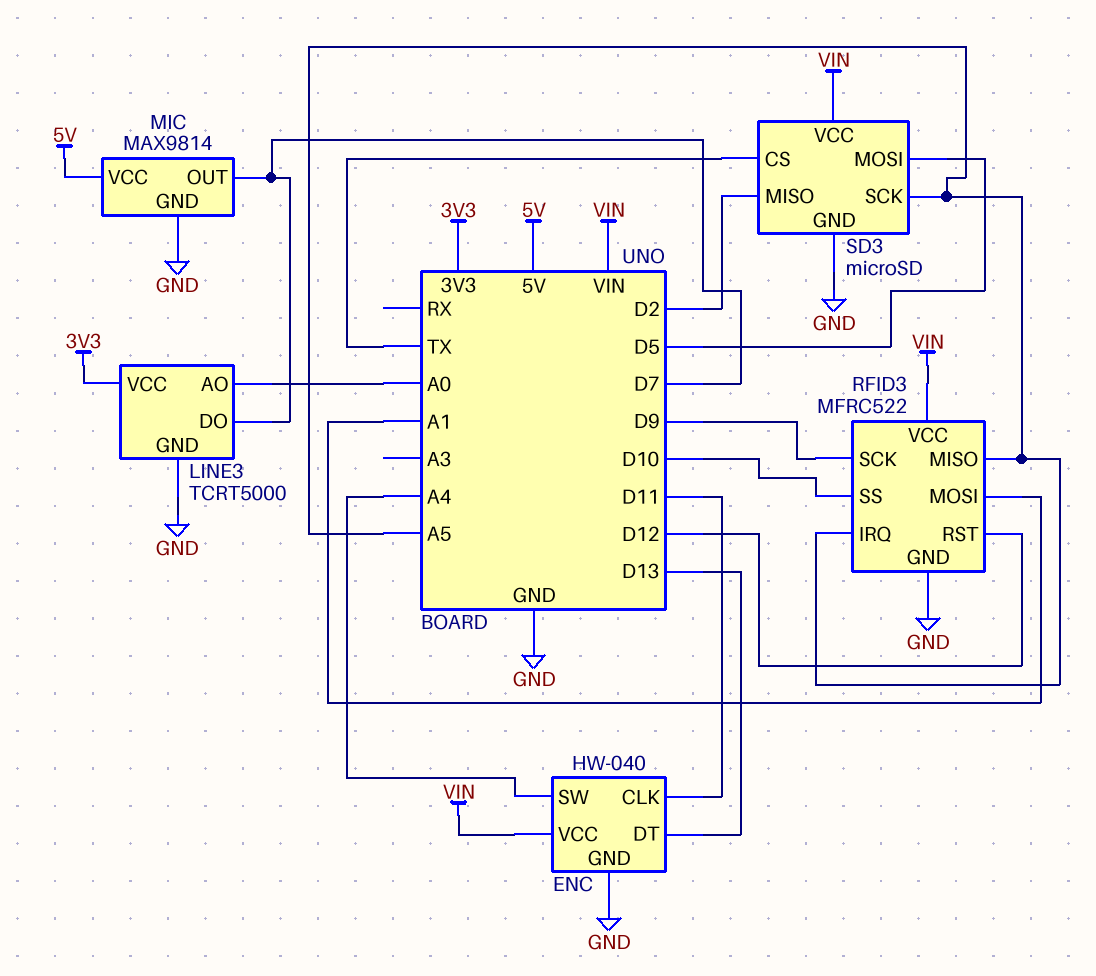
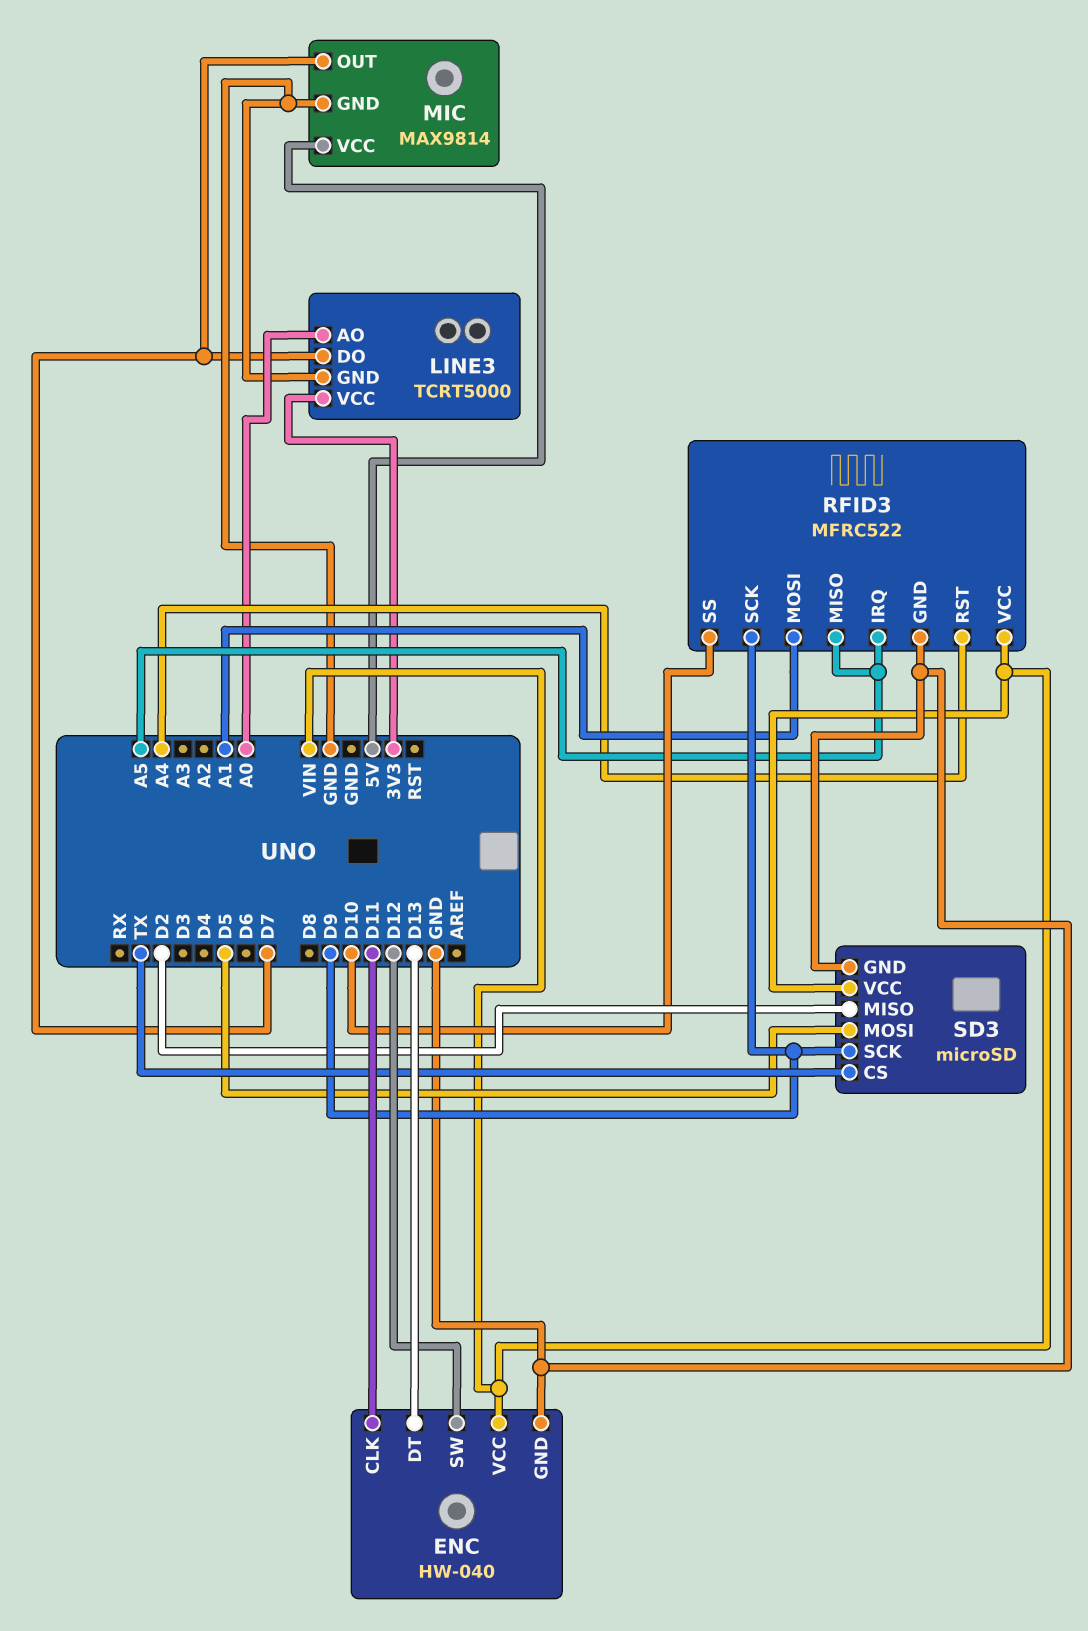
ENC pin SW: A4 -> D12
RFID3 pin RST: D12 -> A4
SD3 pin SCK: A5 -> D9

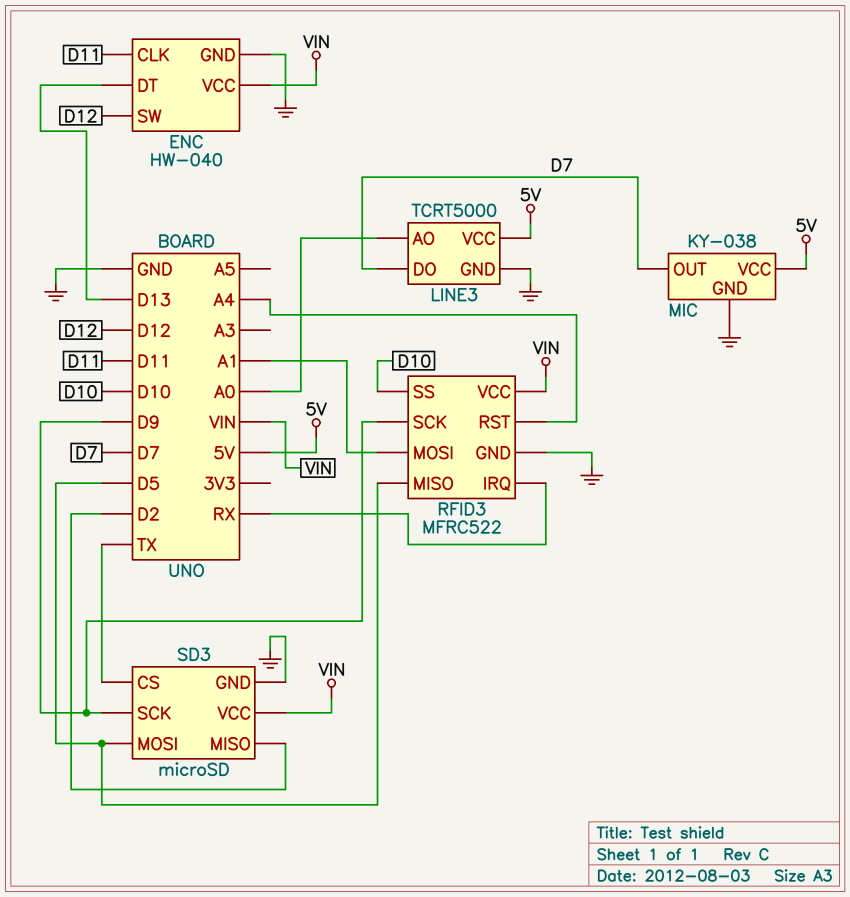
LINE3 pin VCC: 3V3 -> 5V
MIC: MAX9814 -> KY-038
RFID3 pin IRQ: A5 -> RX
RFID3 pin MISO: A5 -> D5

